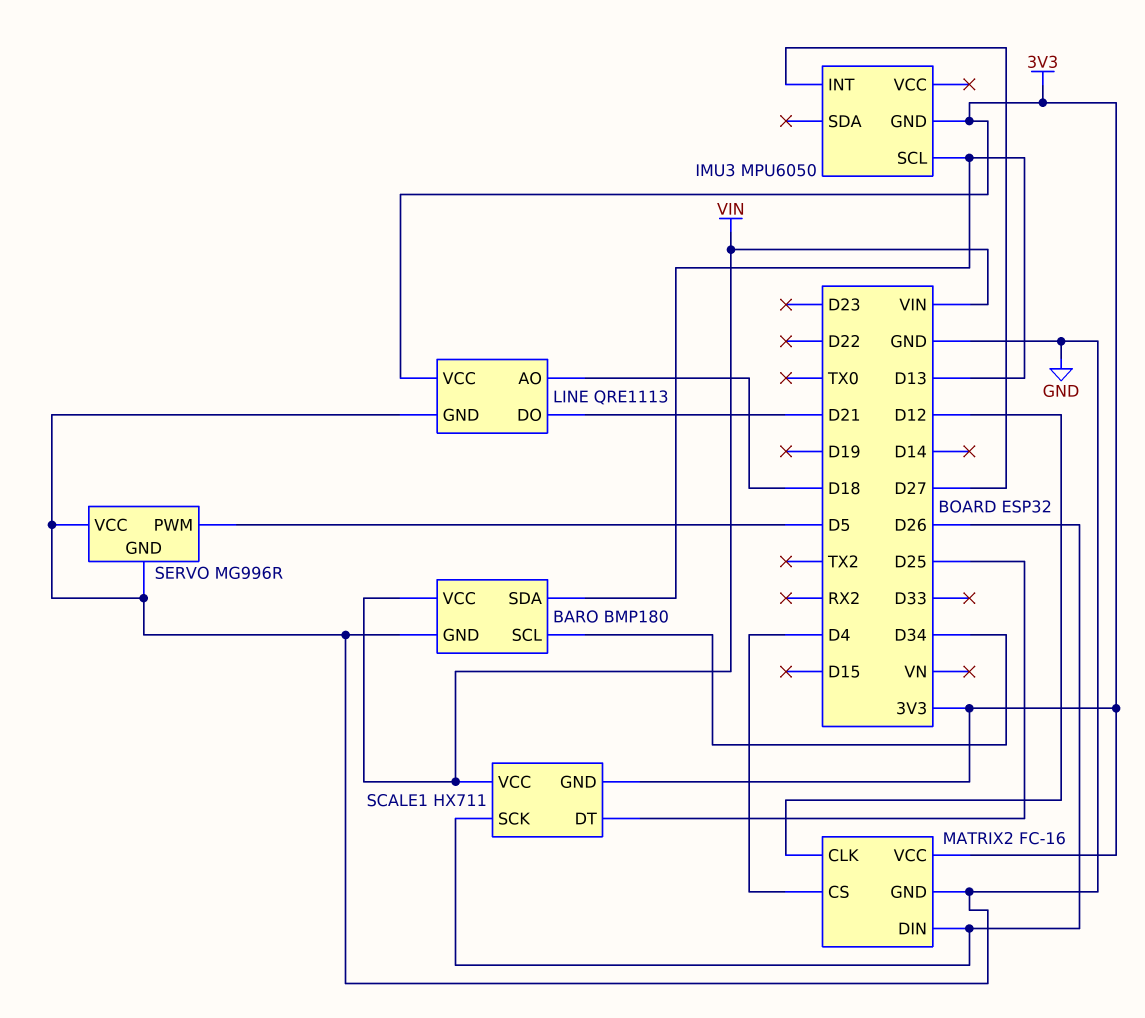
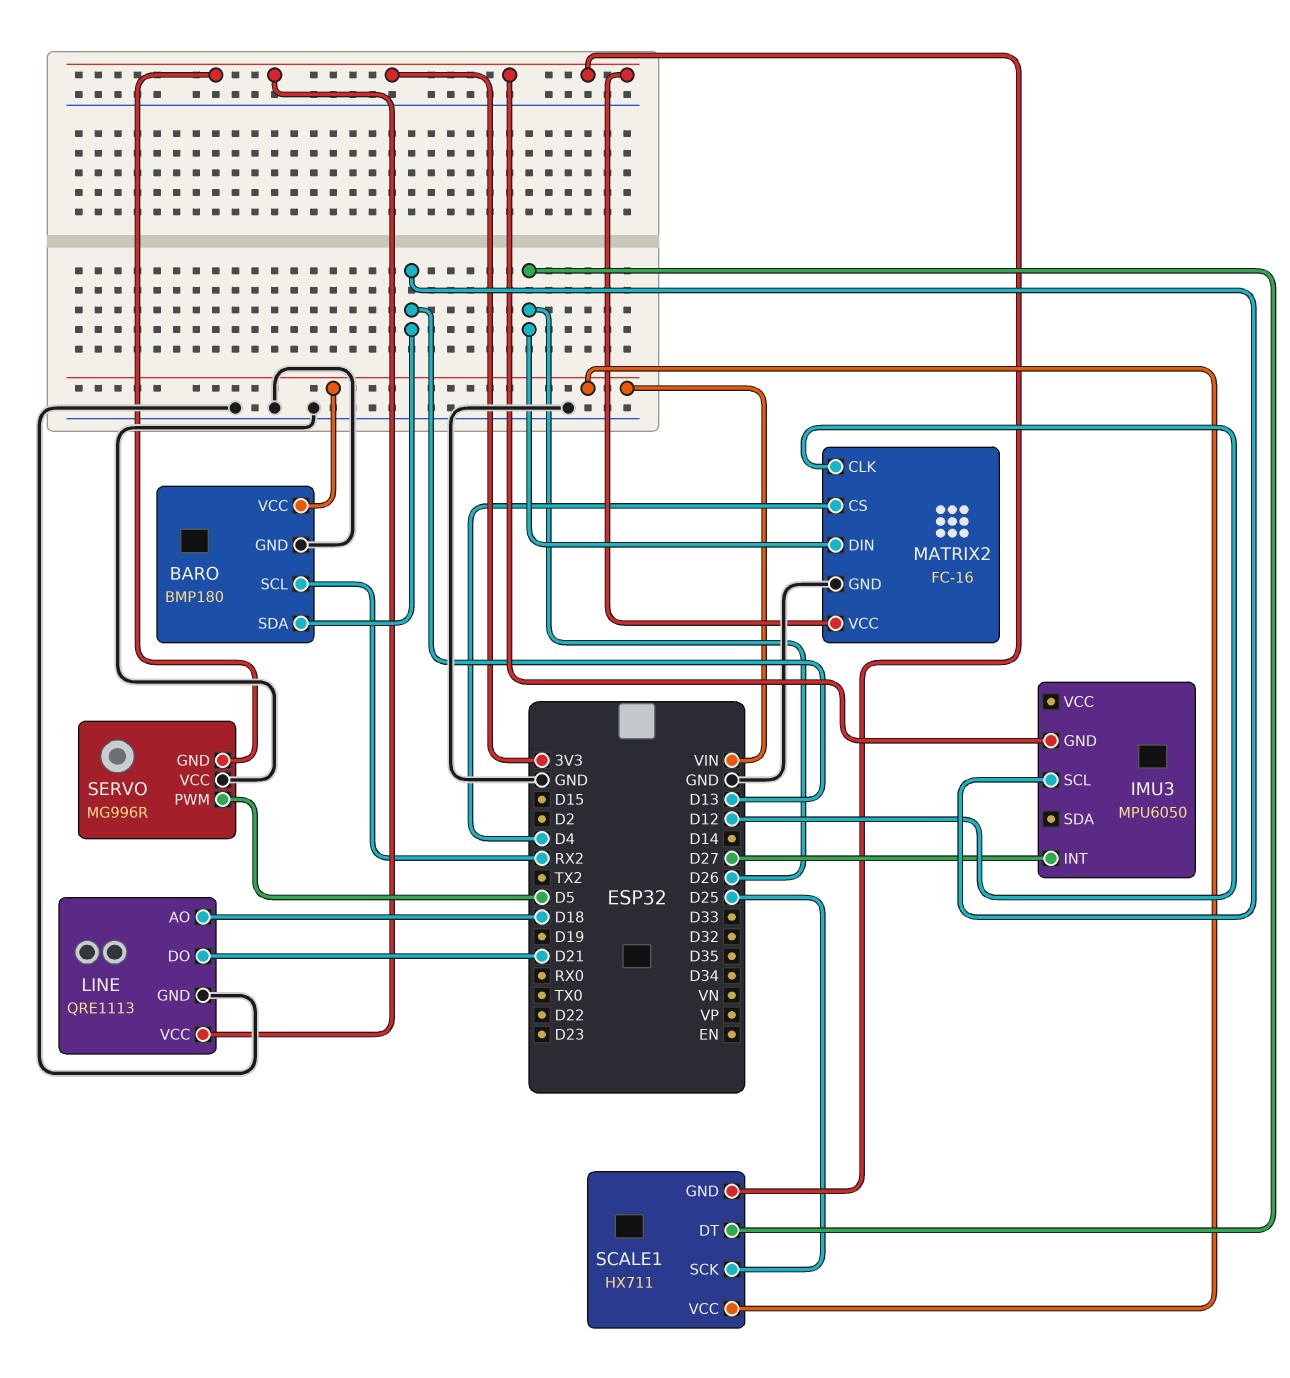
BARO pin SCL: D34 -> RX2
SCALE1 pin DT: D25 -> D26
SCALE1 pin SCK: D26 -> D25
SERVO pin GND: GND -> 3V3

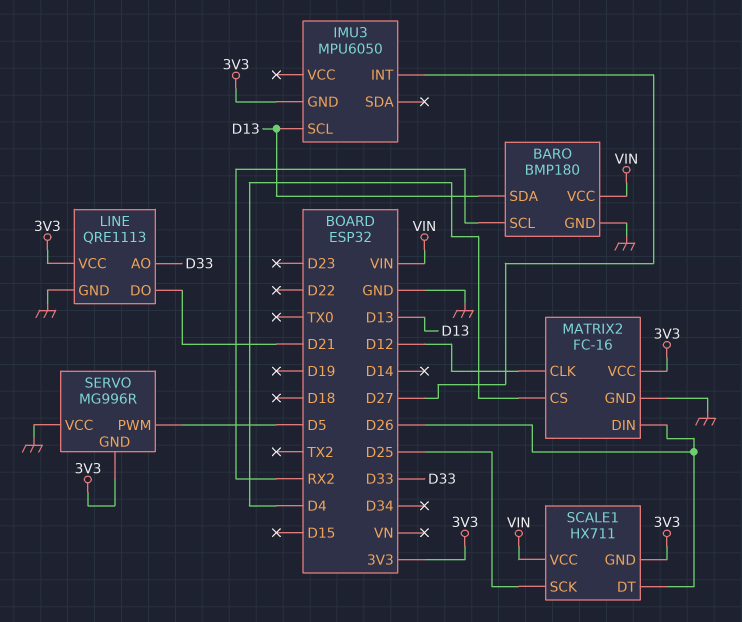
LINE pin AO: D18 -> D33

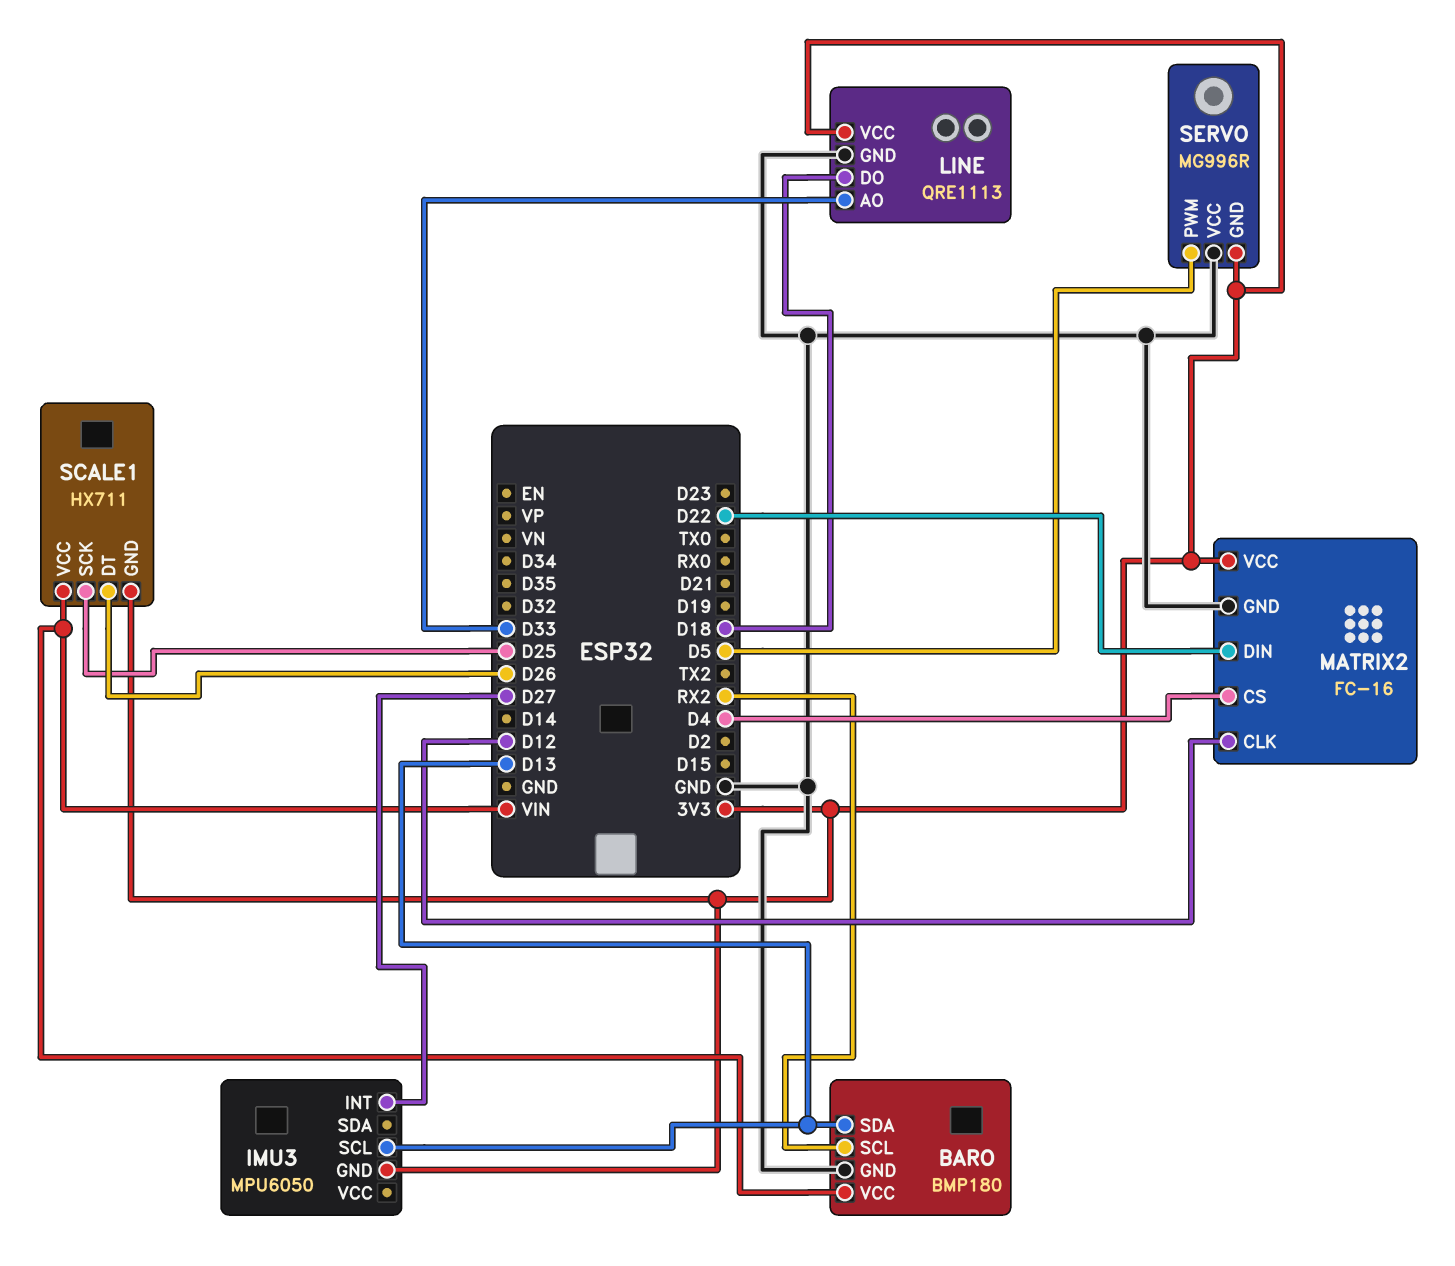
LINE pin DO: D21 -> D18
MATRIX2 pin DIN: D26 -> D22

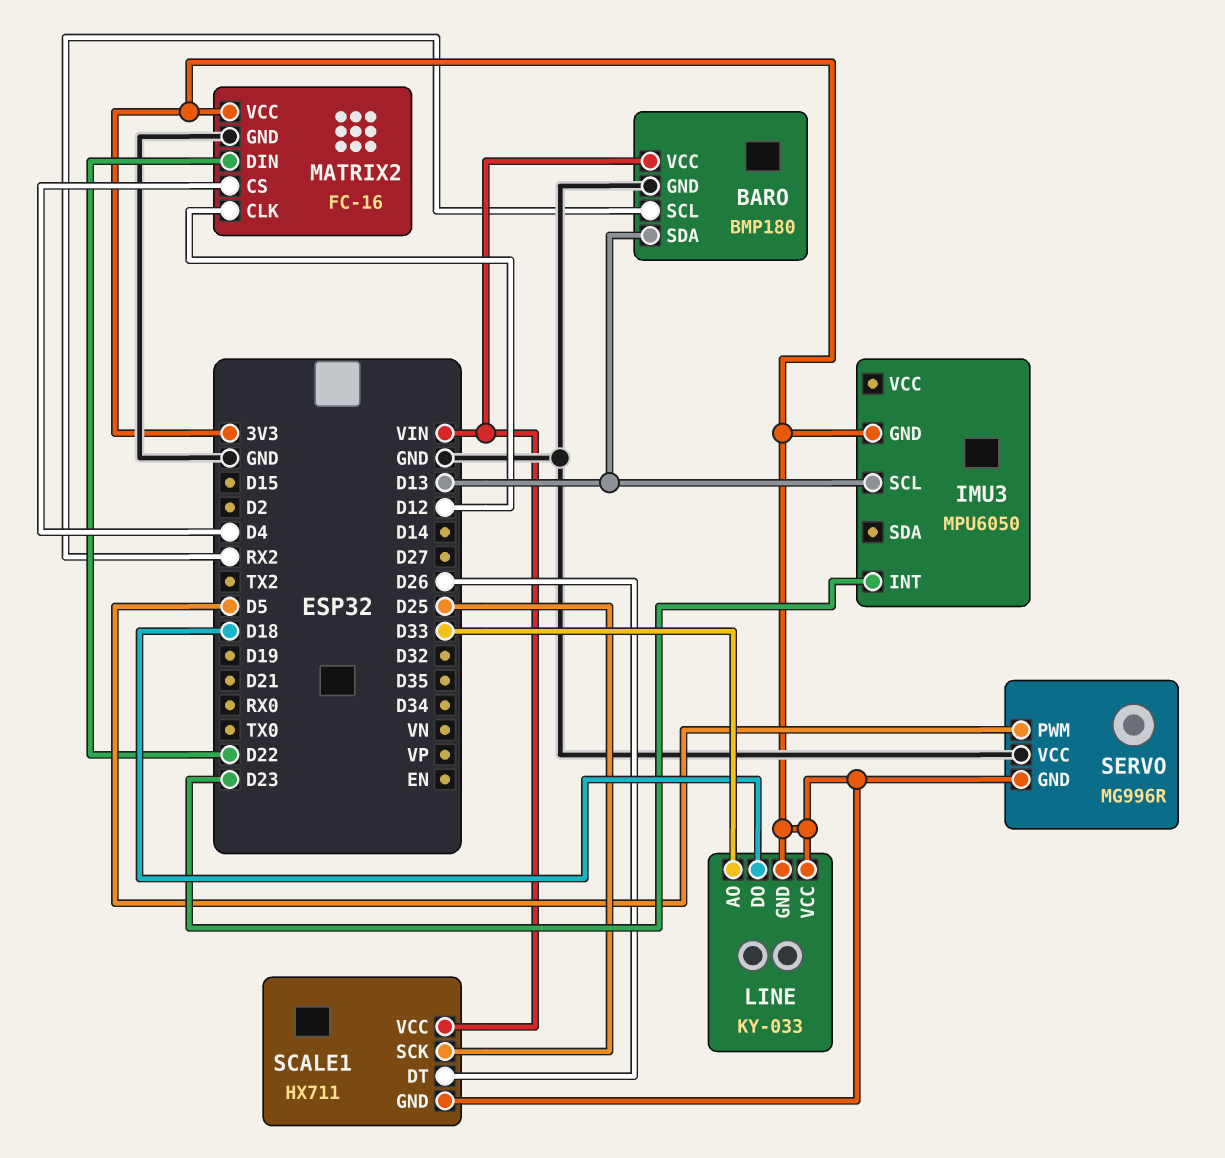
IMU3 pin INT: D27 -> D23
LINE: QRE1113 -> KY-033
LINE pin GND: GND -> 3V3

